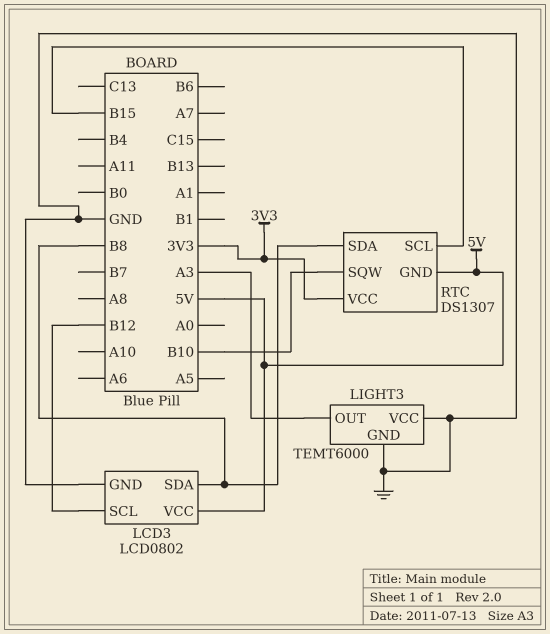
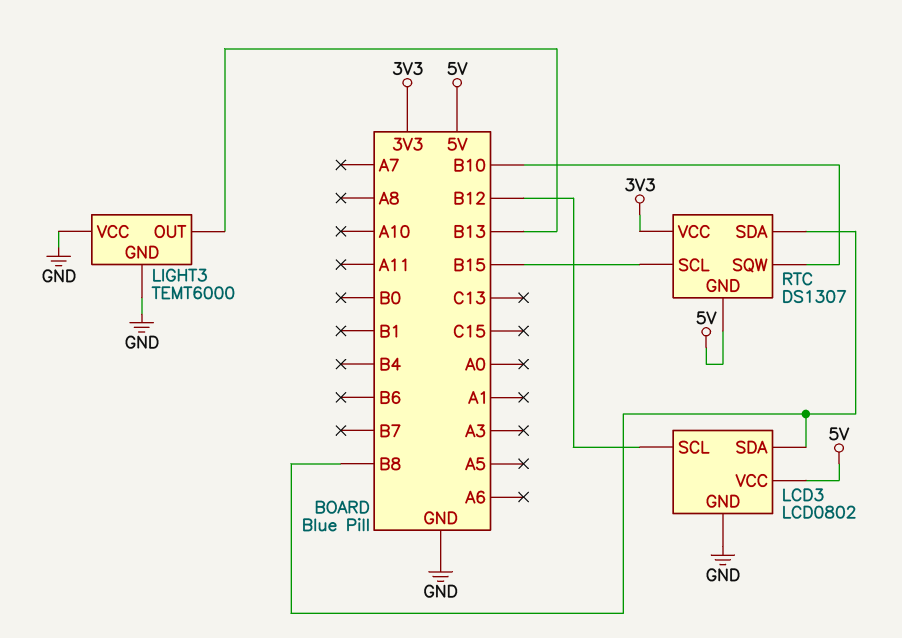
LIGHT3 pin OUT: A3 -> B13

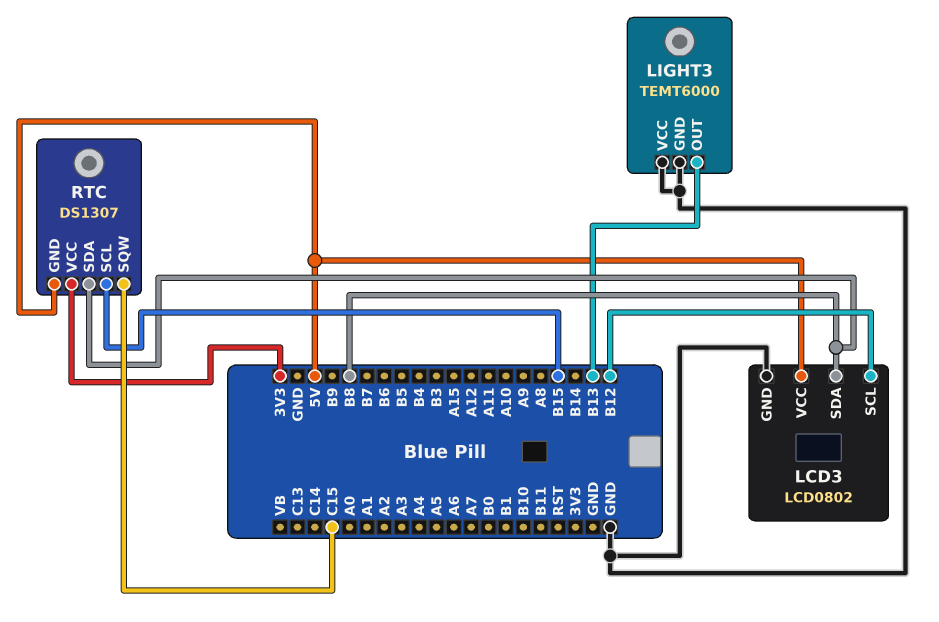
RTC pin SQW: B10 -> C15

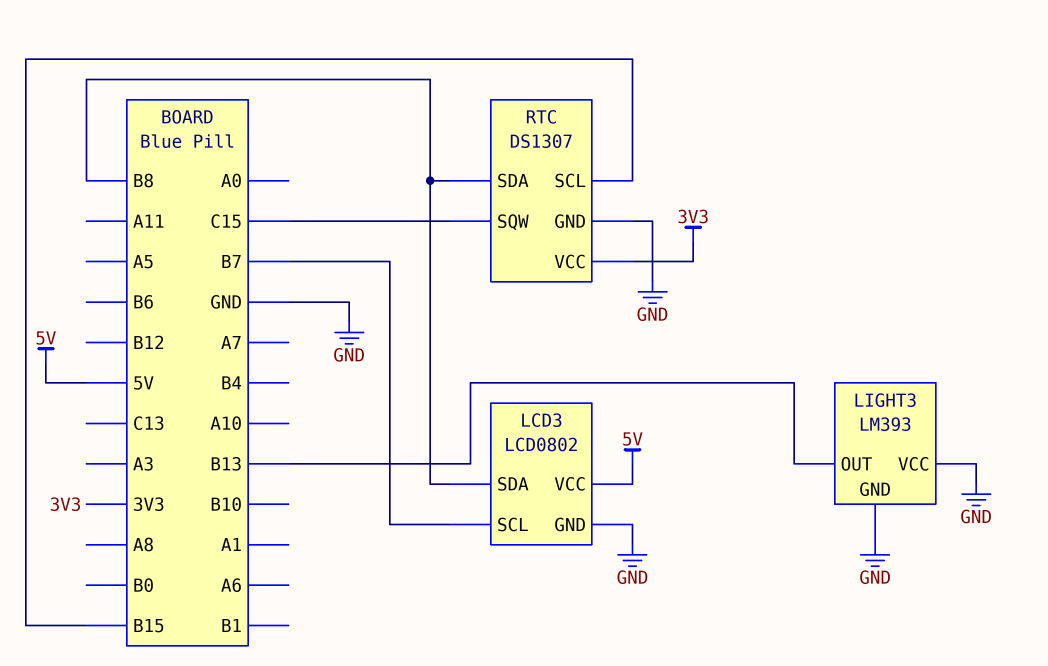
LCD3 pin SCL: B12 -> B7
LIGHT3: TEMT6000 -> LM393
RTC pin GND: 5V -> GND

